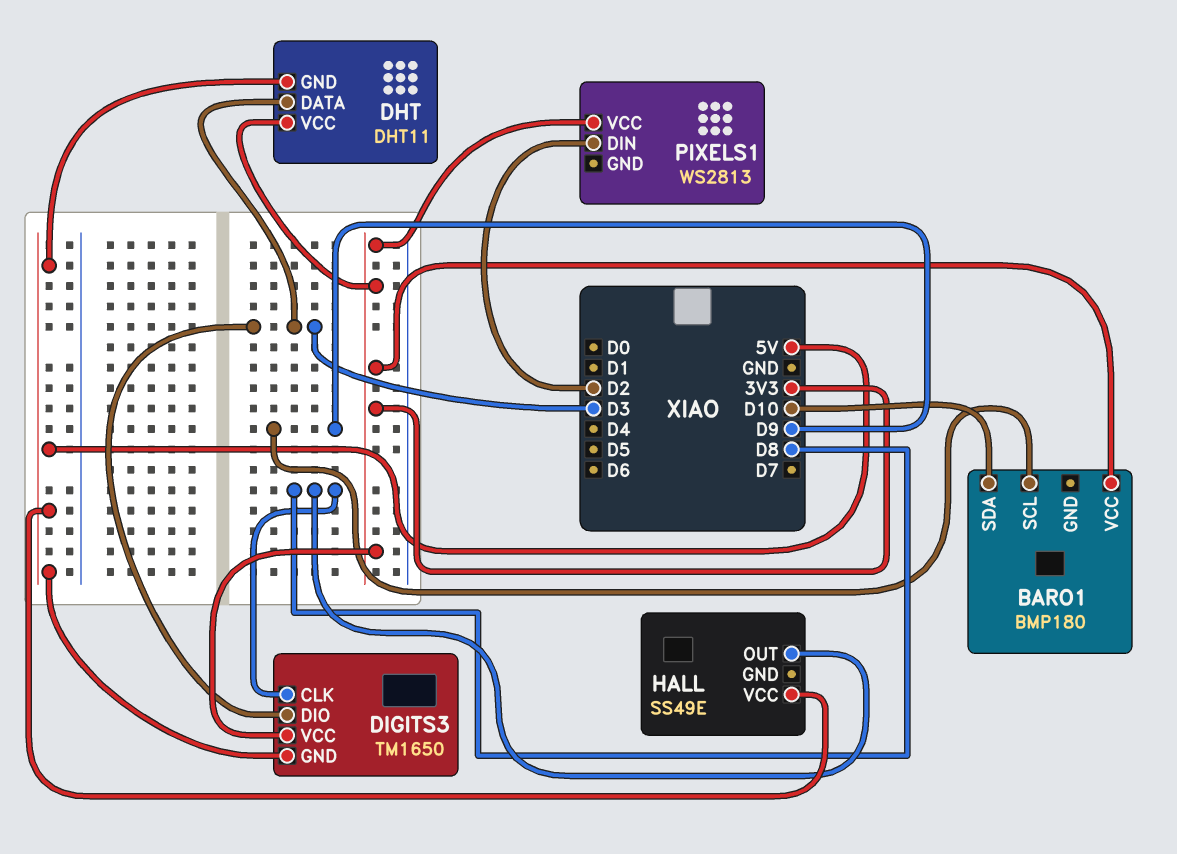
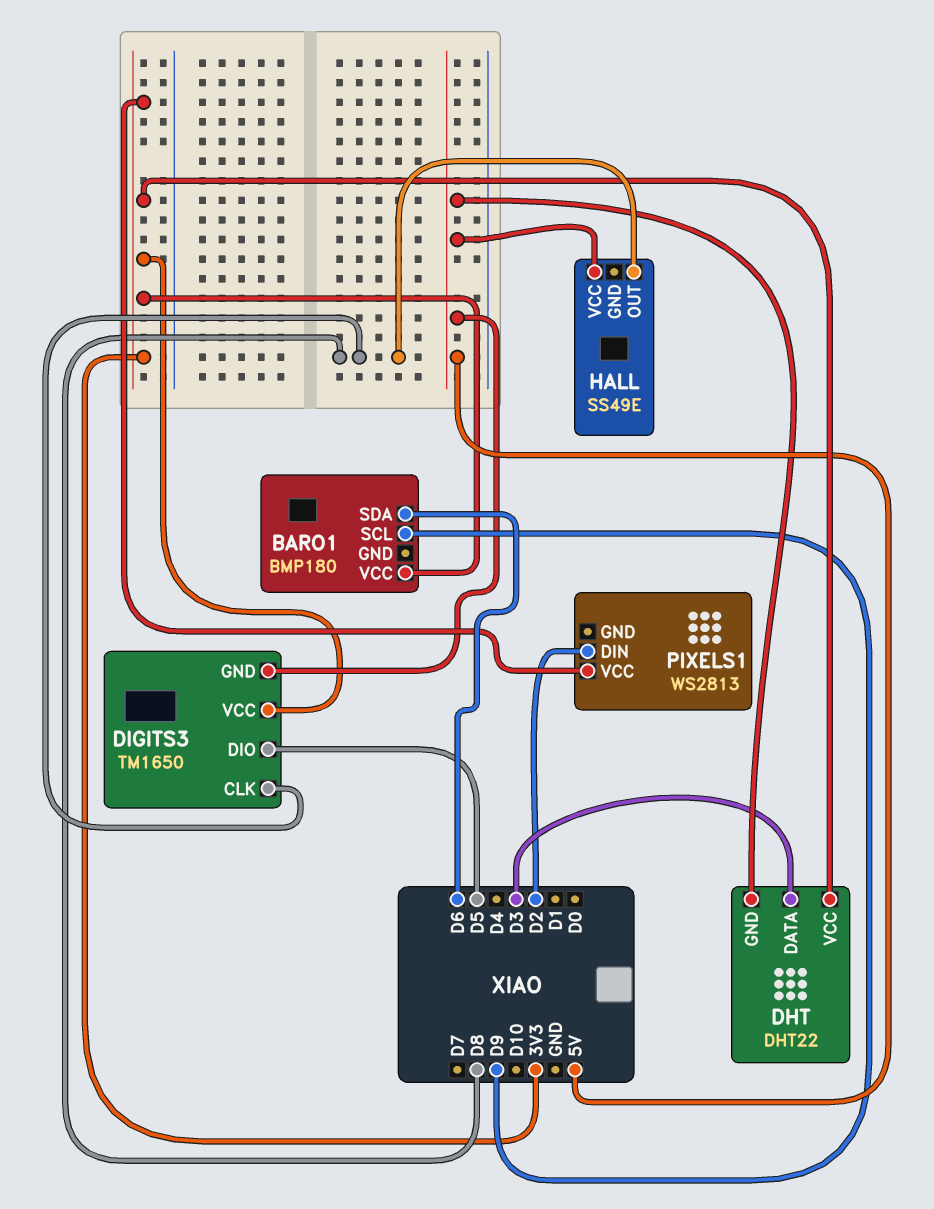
BARO1 pin SDA: D10 -> D6
DHT: DHT11 -> DHT22
DIGITS3 pin DIO: D3 -> D5

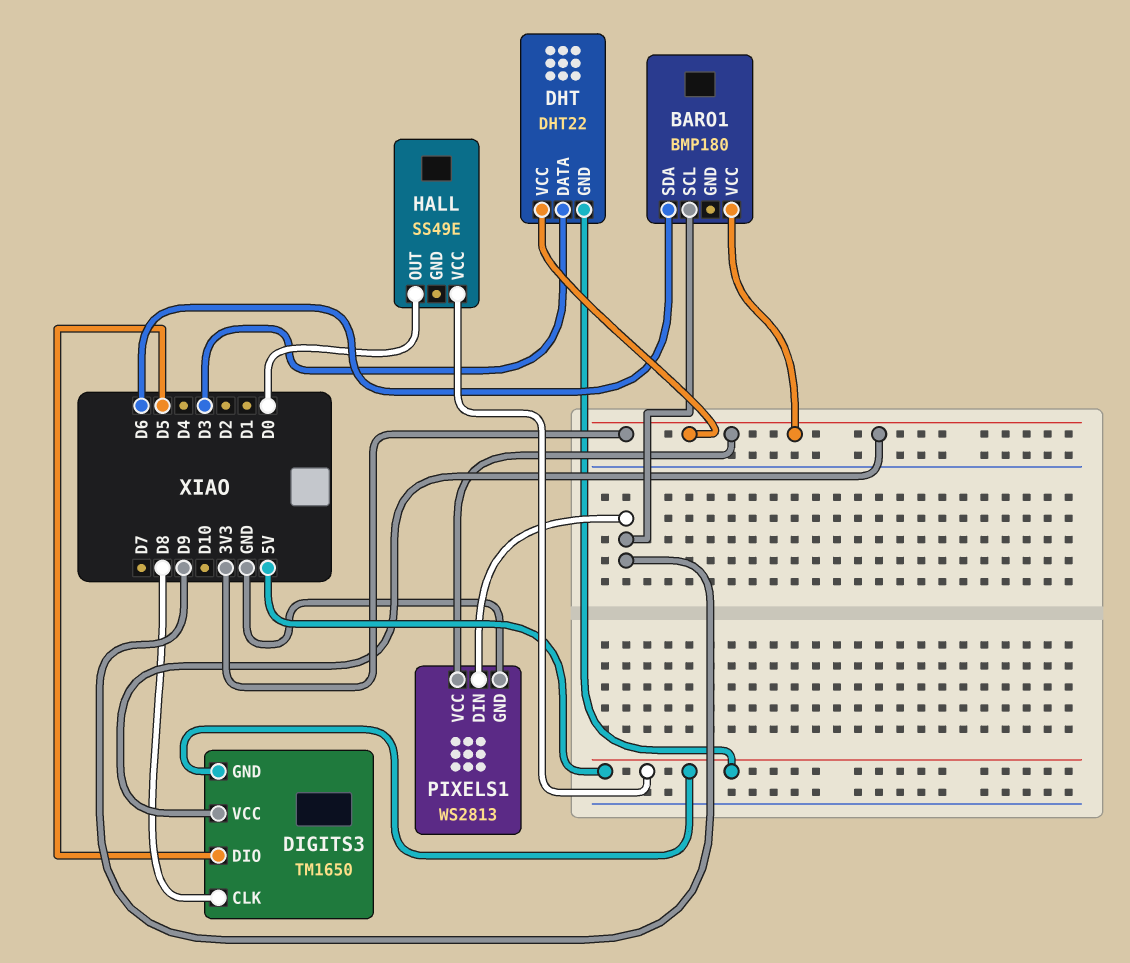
HALL pin OUT: D8 -> D0
PIXELS1 pin DIN: D2 -> D9
PIXELS1 pin GND: none -> GND

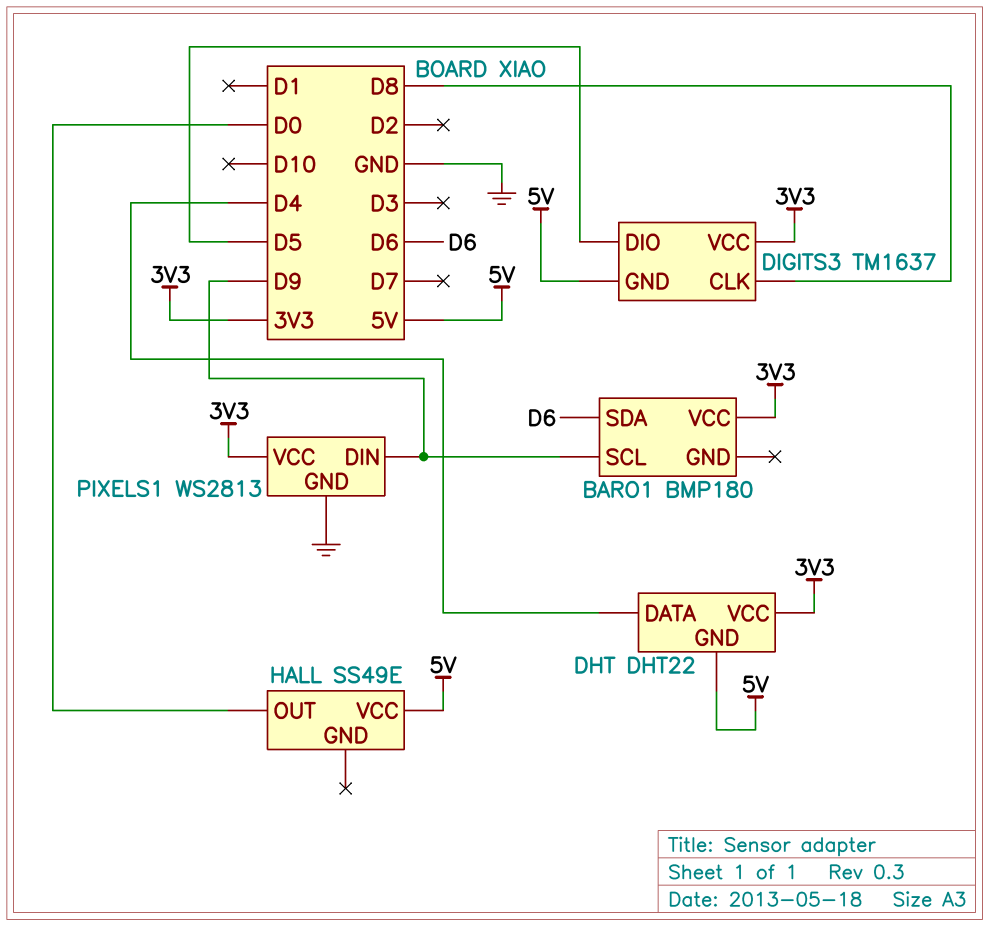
DHT pin DATA: D3 -> D4
DIGITS3: TM1650 -> TM1637

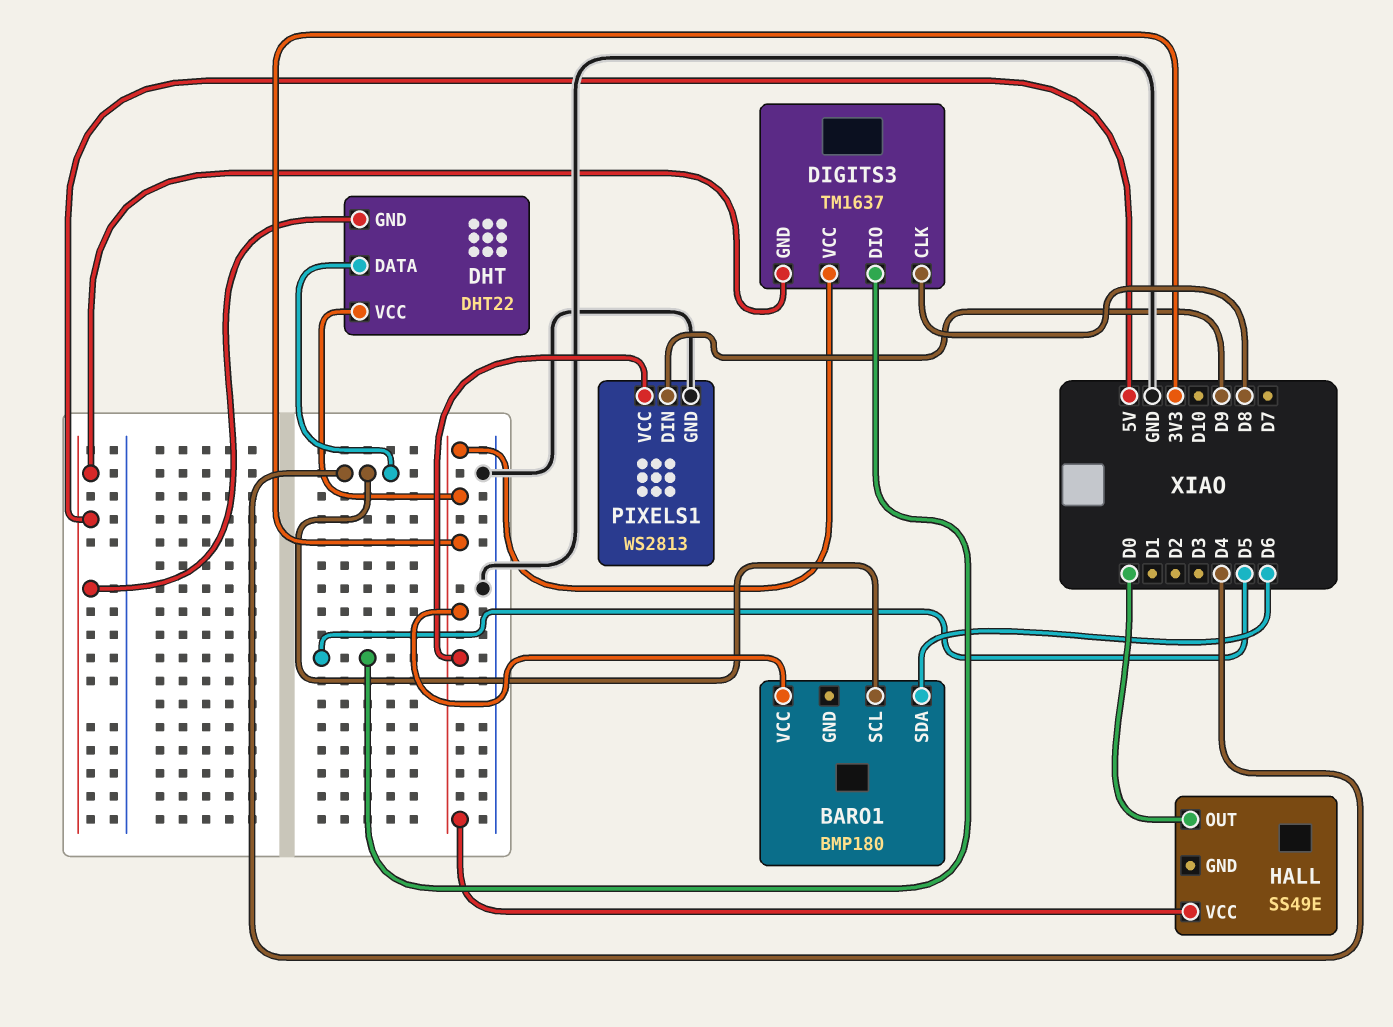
BARO1 pin SCL: D9 -> D4
HALL pin VCC: 5V -> 3V3

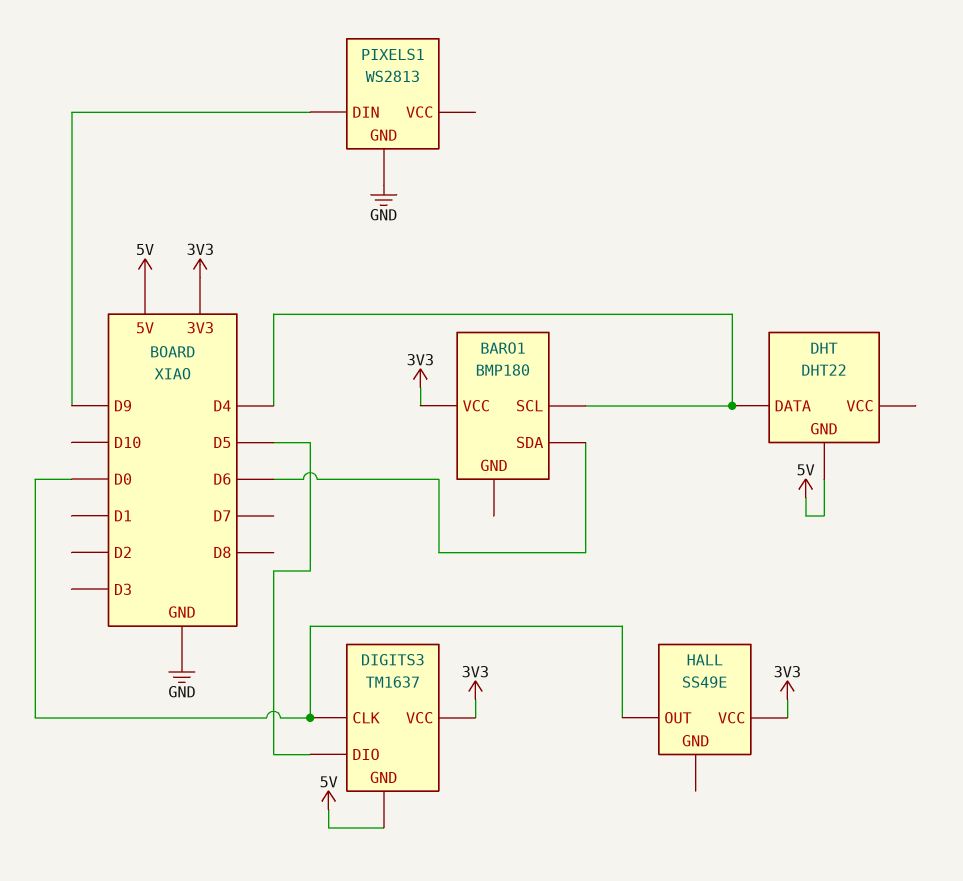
DHT pin VCC: 3V3 -> none
DIGITS3 pin CLK: D8 -> D0
PIXELS1 pin VCC: 3V3 -> none

